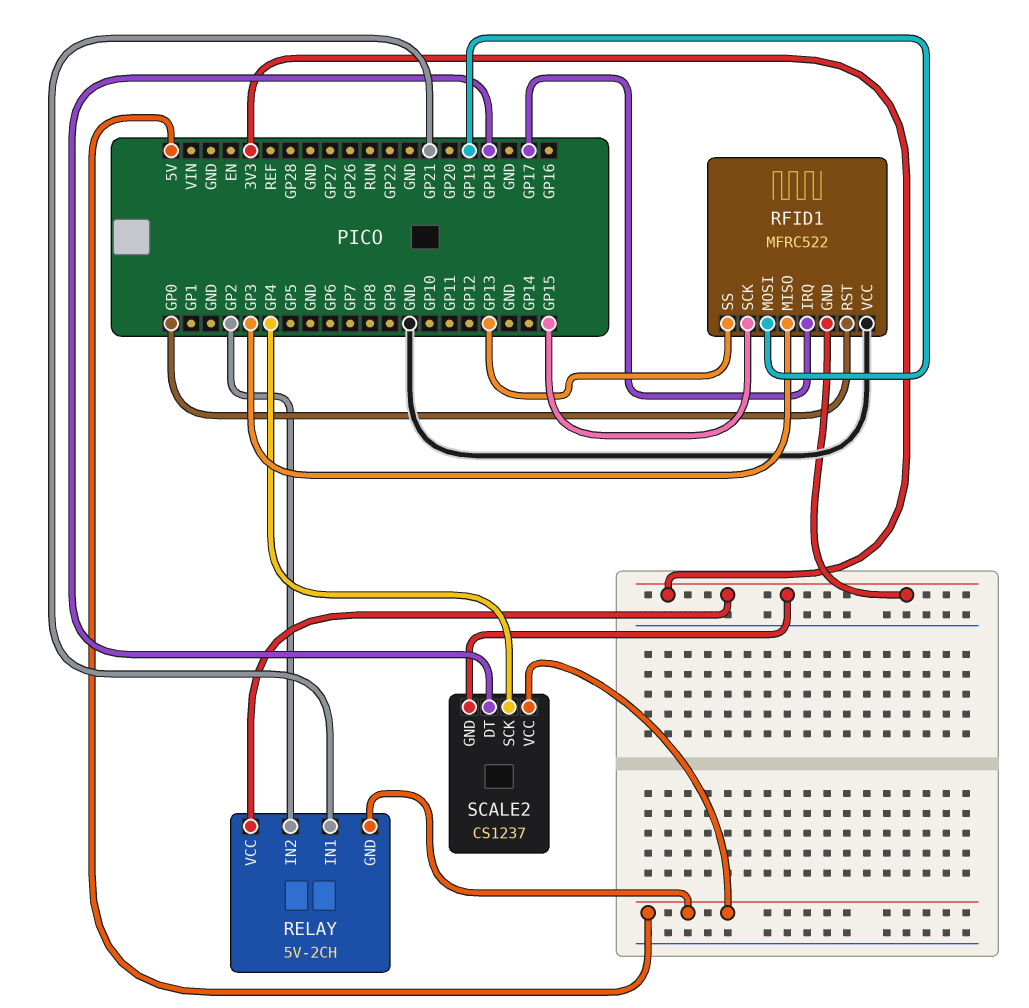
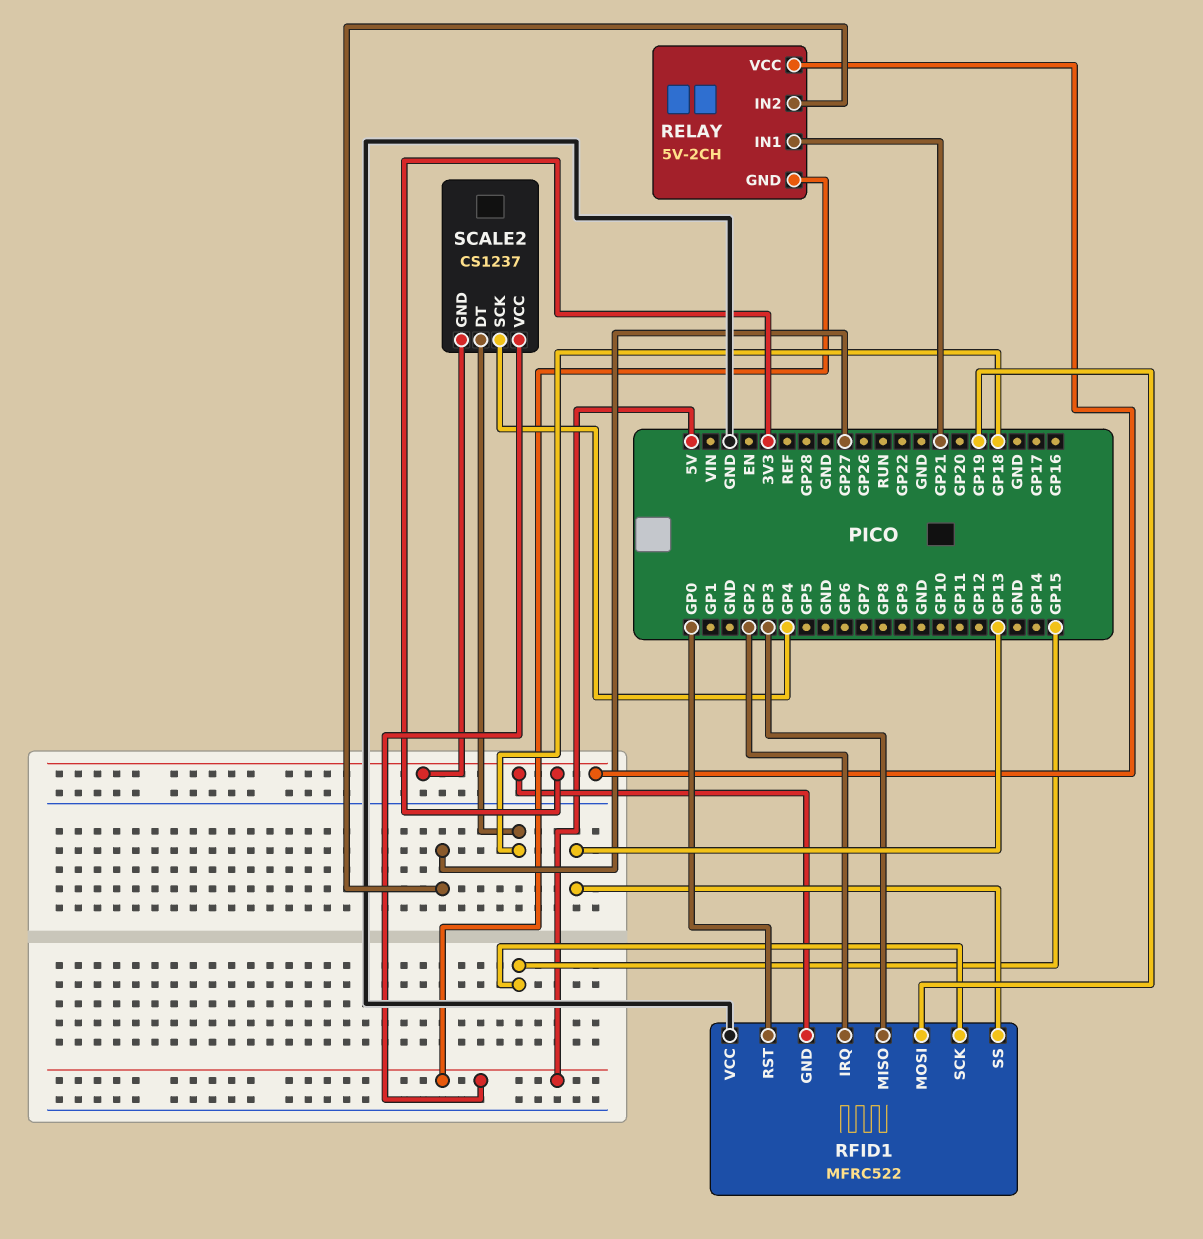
RELAY pin IN2: GP2 -> GP27
RFID1 pin IRQ: GP17 -> GP2

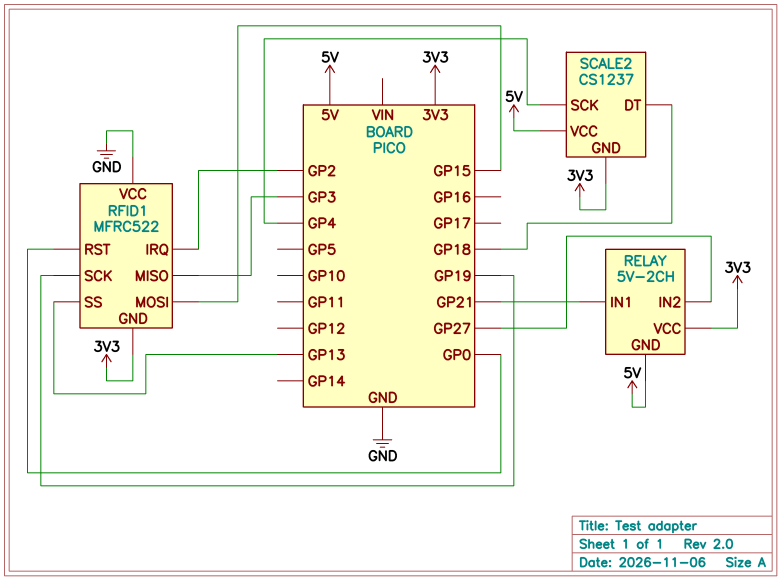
RFID1 pin MOSI: GP19 -> GP15
RFID1 pin SCK: GP15 -> GP19

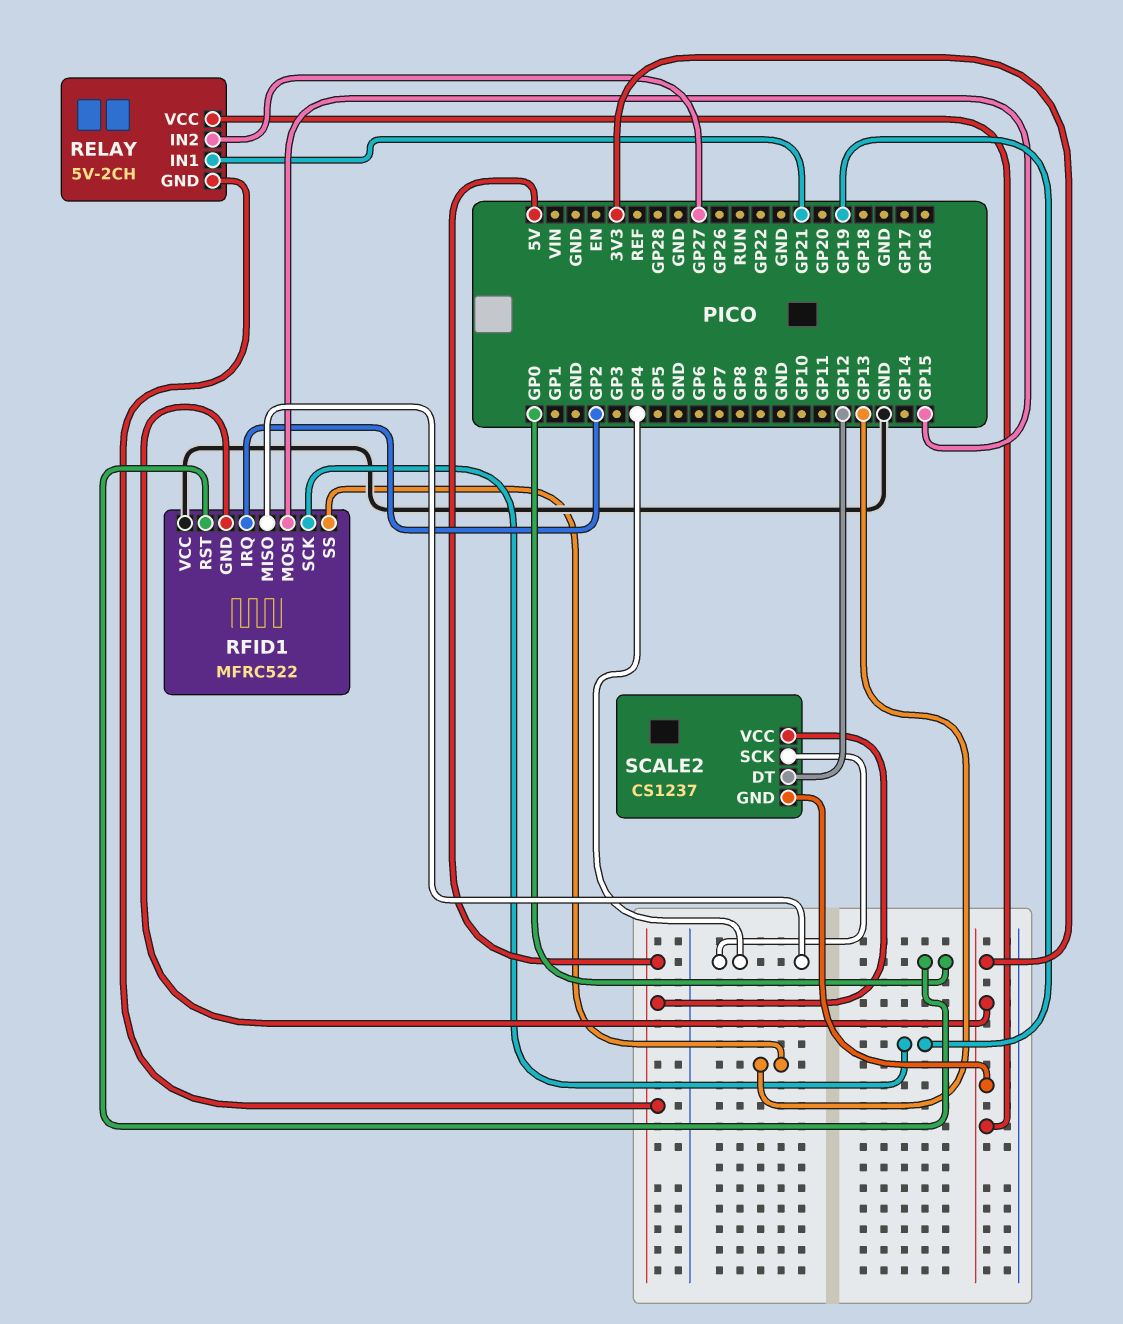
RFID1 pin MISO: GP3 -> GP4
SCALE2 pin DT: GP18 -> GP12

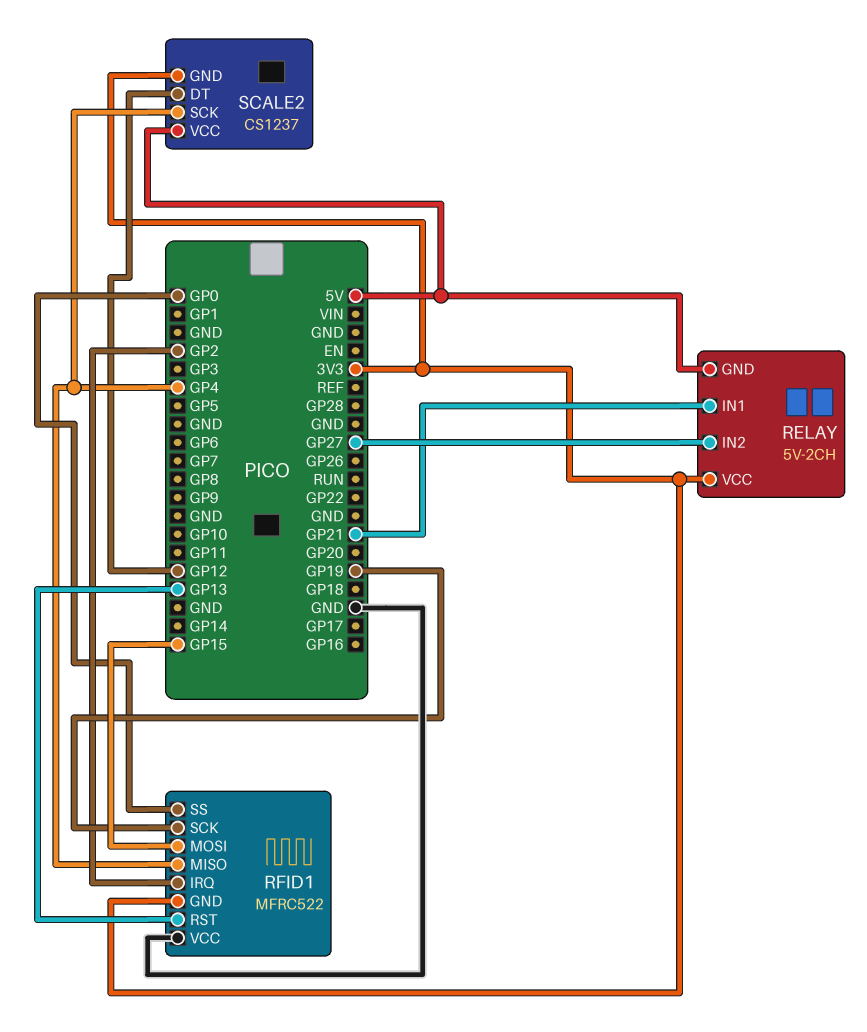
RFID1 pin RST: GP0 -> GP13
RFID1 pin SS: GP13 -> GP0

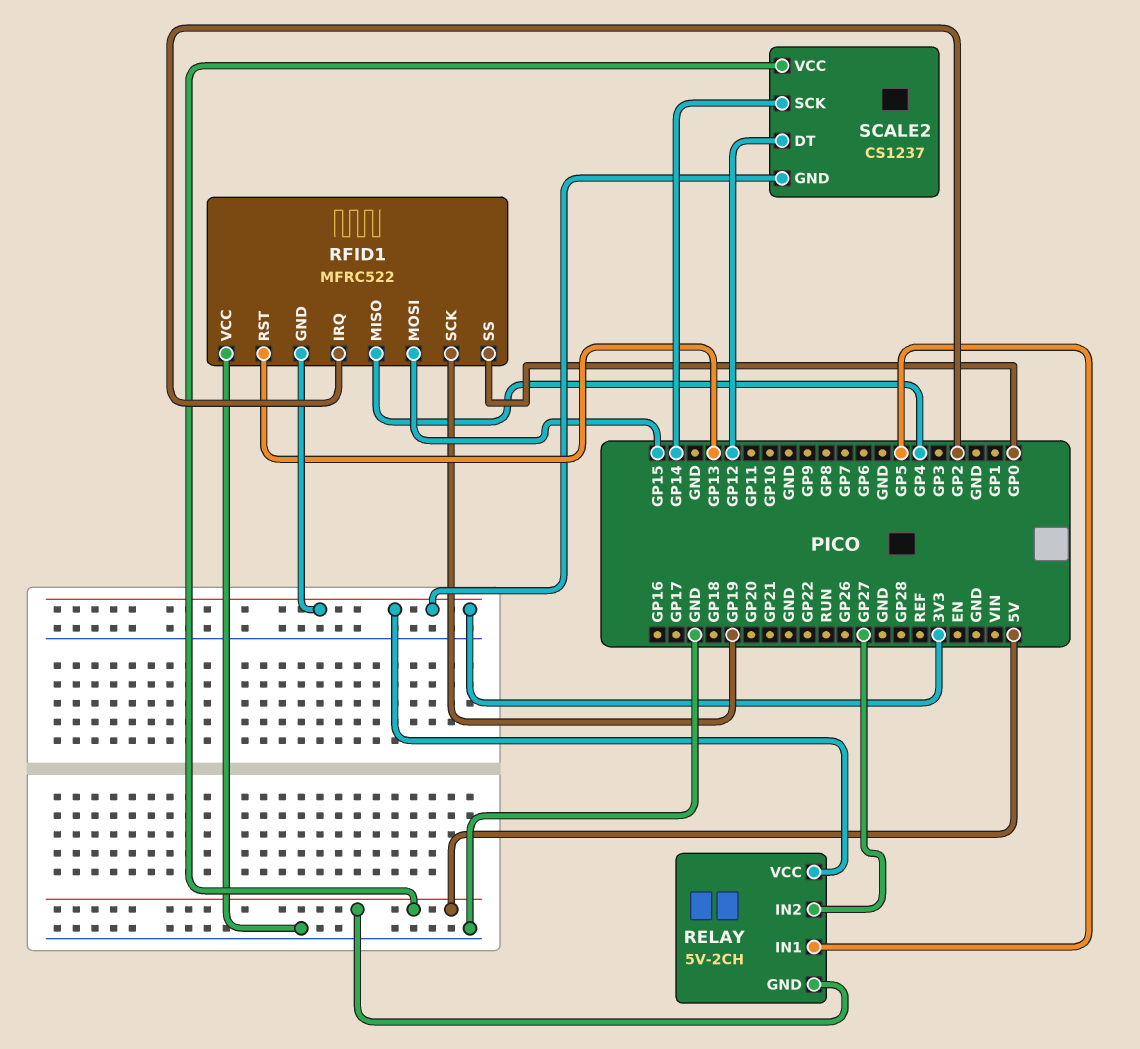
RELAY pin IN1: GP21 -> GP5
SCALE2 pin SCK: GP4 -> GP14

